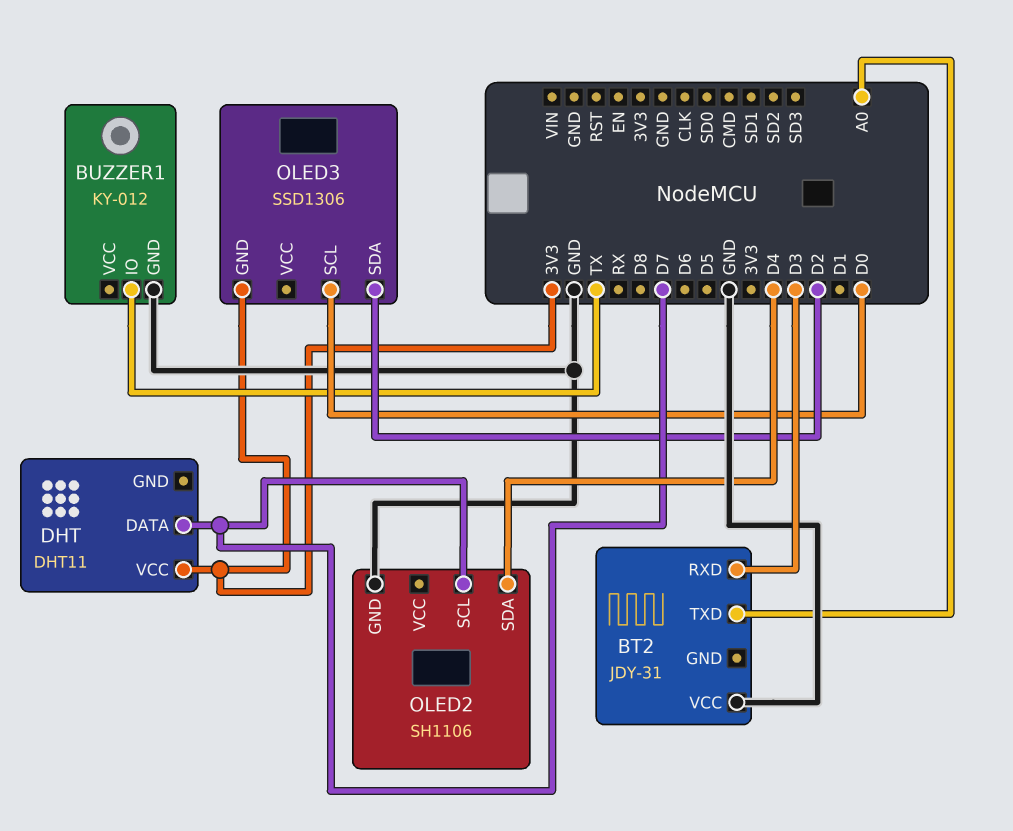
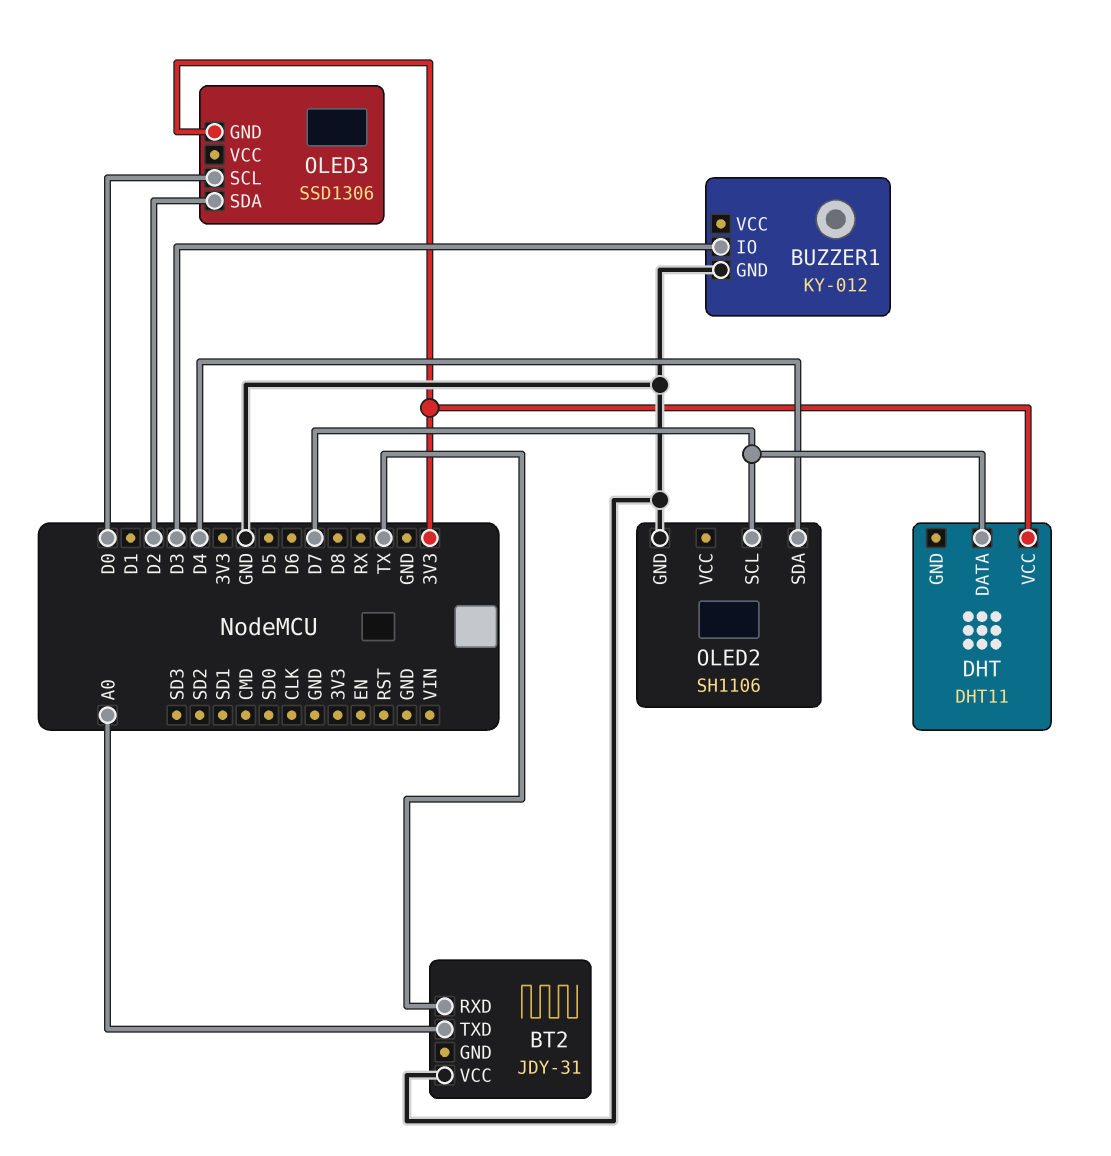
BT2 pin RXD: D3 -> TX
BUZZER1 pin IO: TX -> D3

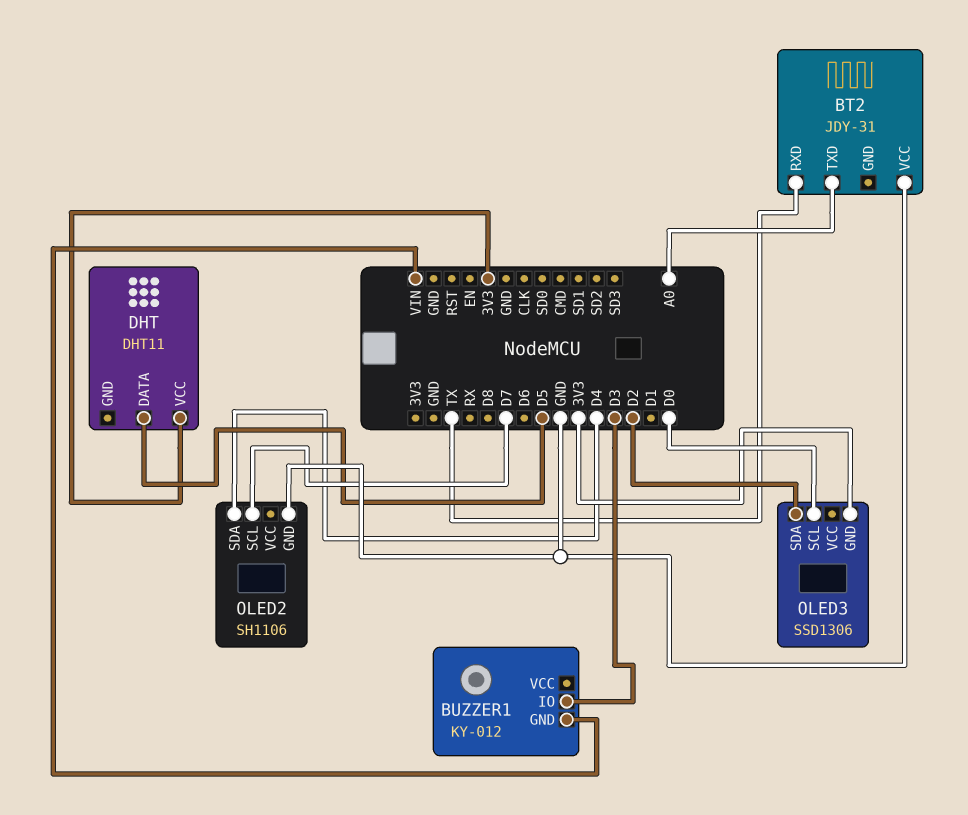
BUZZER1 pin GND: GND -> VIN
DHT pin DATA: D7 -> D5

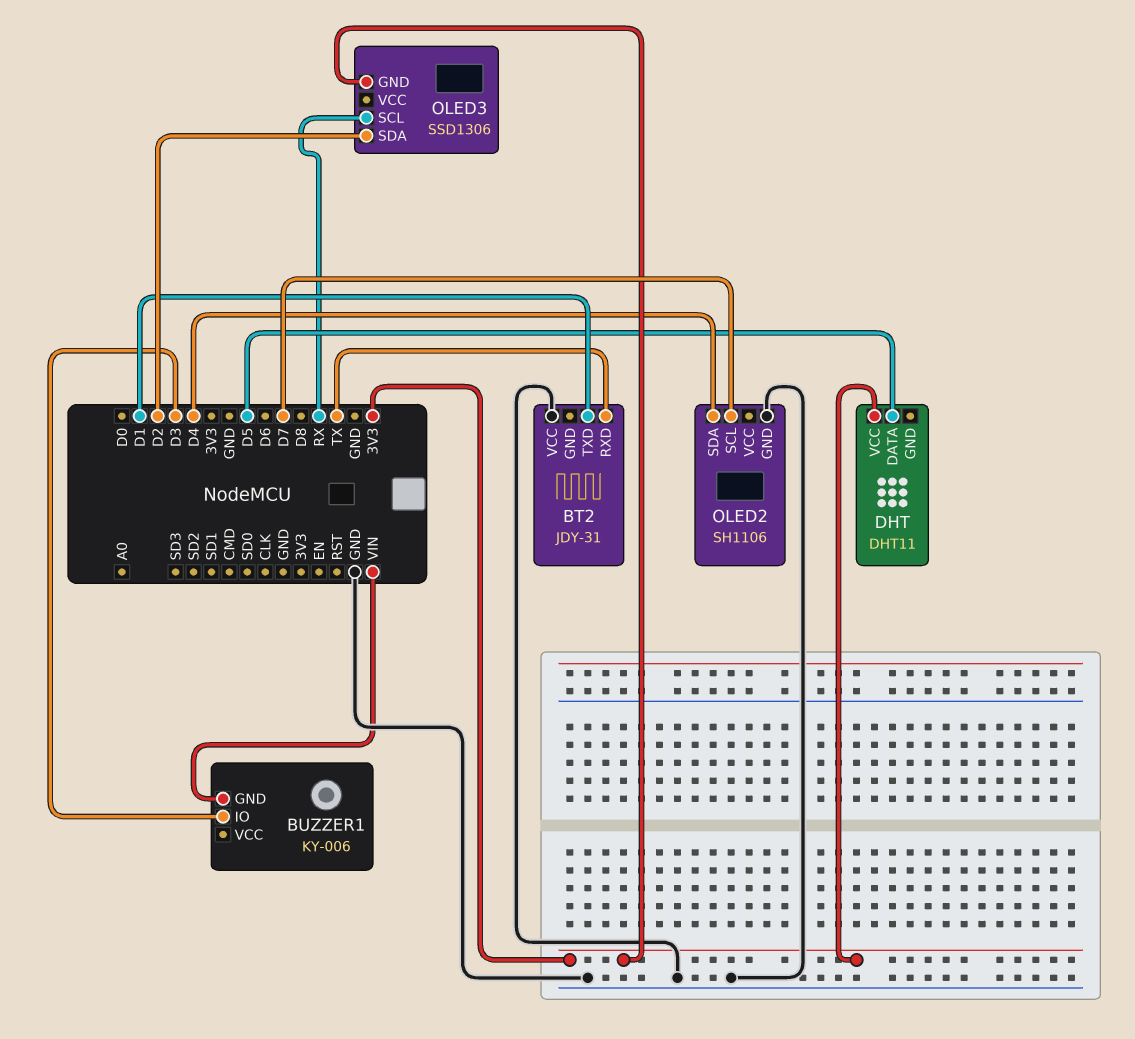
BT2 pin TXD: A0 -> D1
BUZZER1: KY-012 -> KY-006
OLED3 pin SCL: D0 -> RX

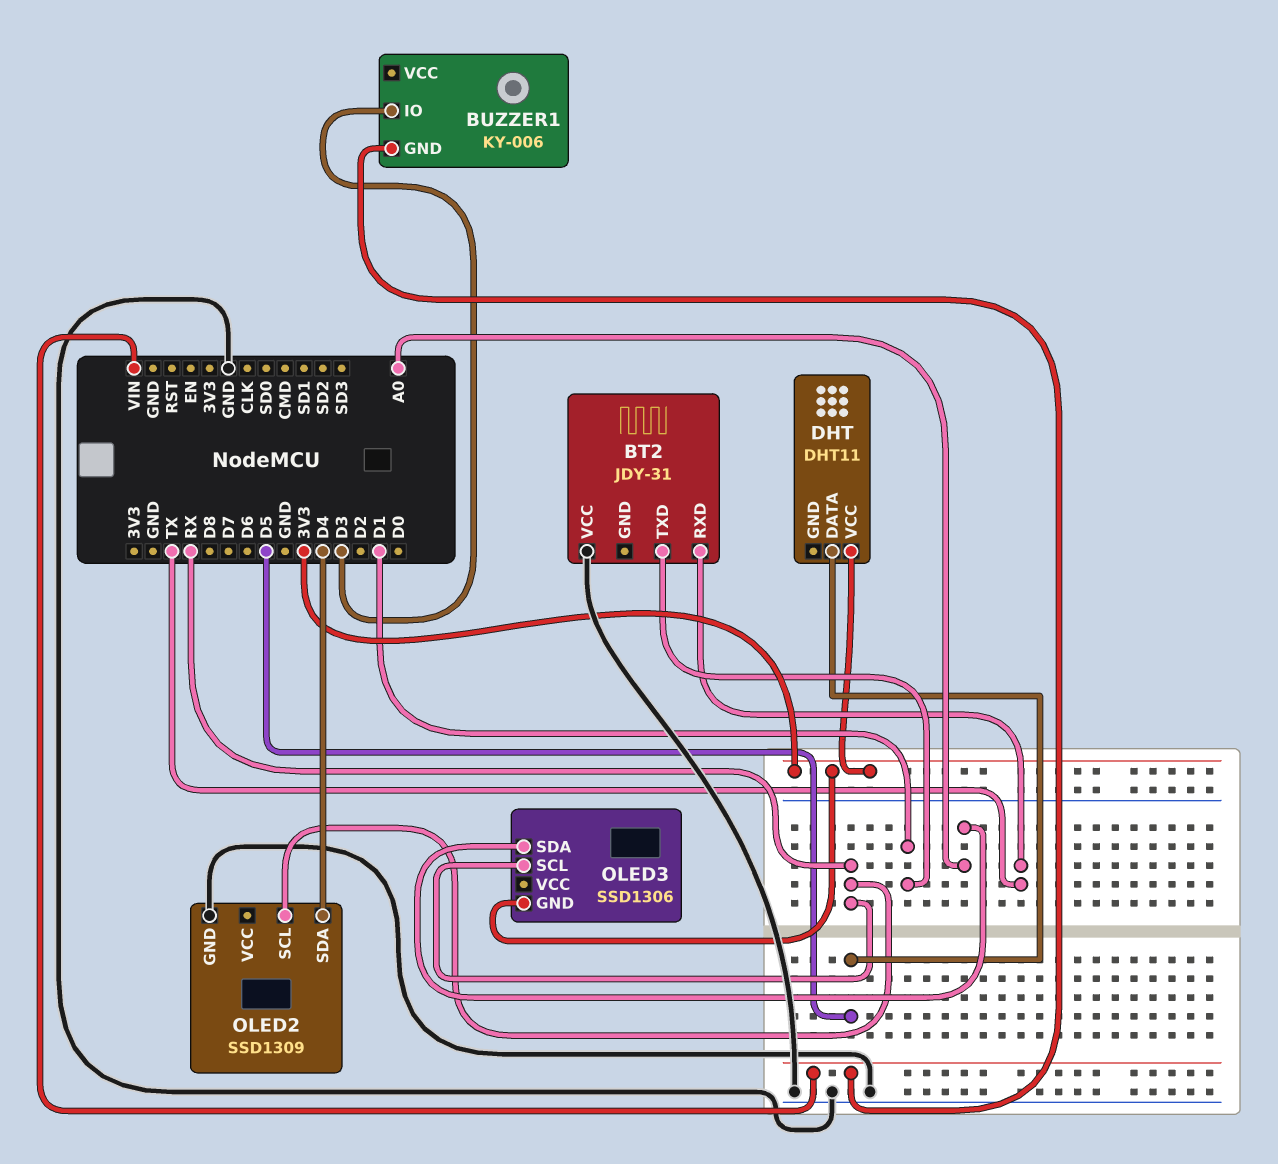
OLED2: SH1106 -> SSD1309
OLED2 pin SCL: D7 -> RX
OLED3 pin SDA: D2 -> A0

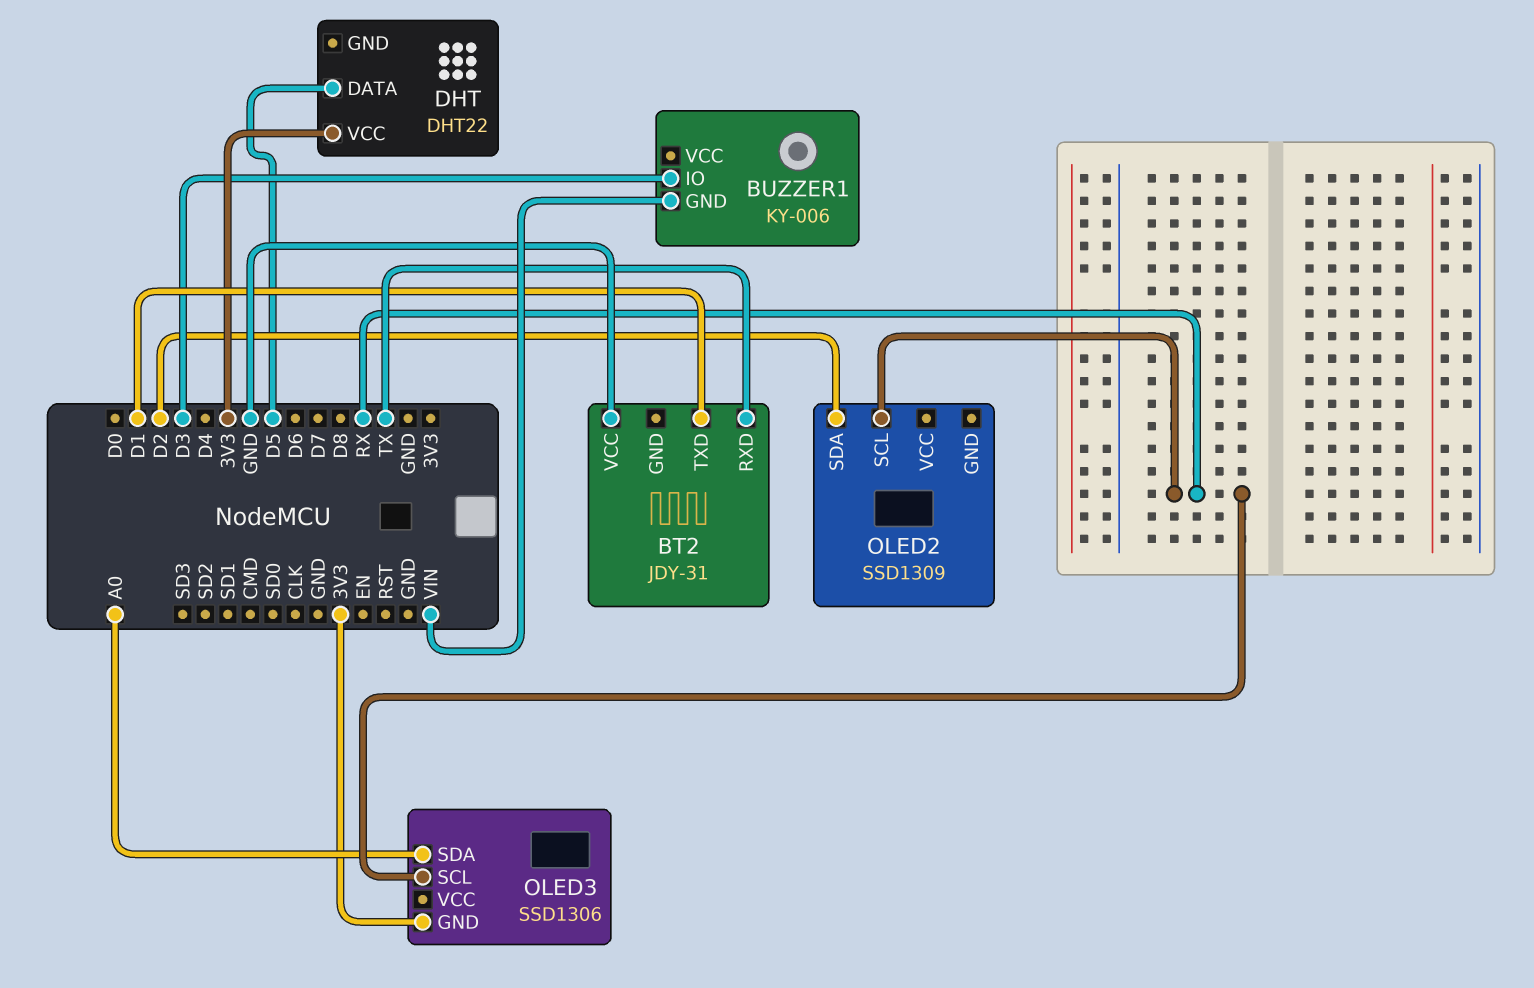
DHT: DHT11 -> DHT22
OLED2 pin GND: GND -> none
OLED2 pin SDA: D4 -> D2

